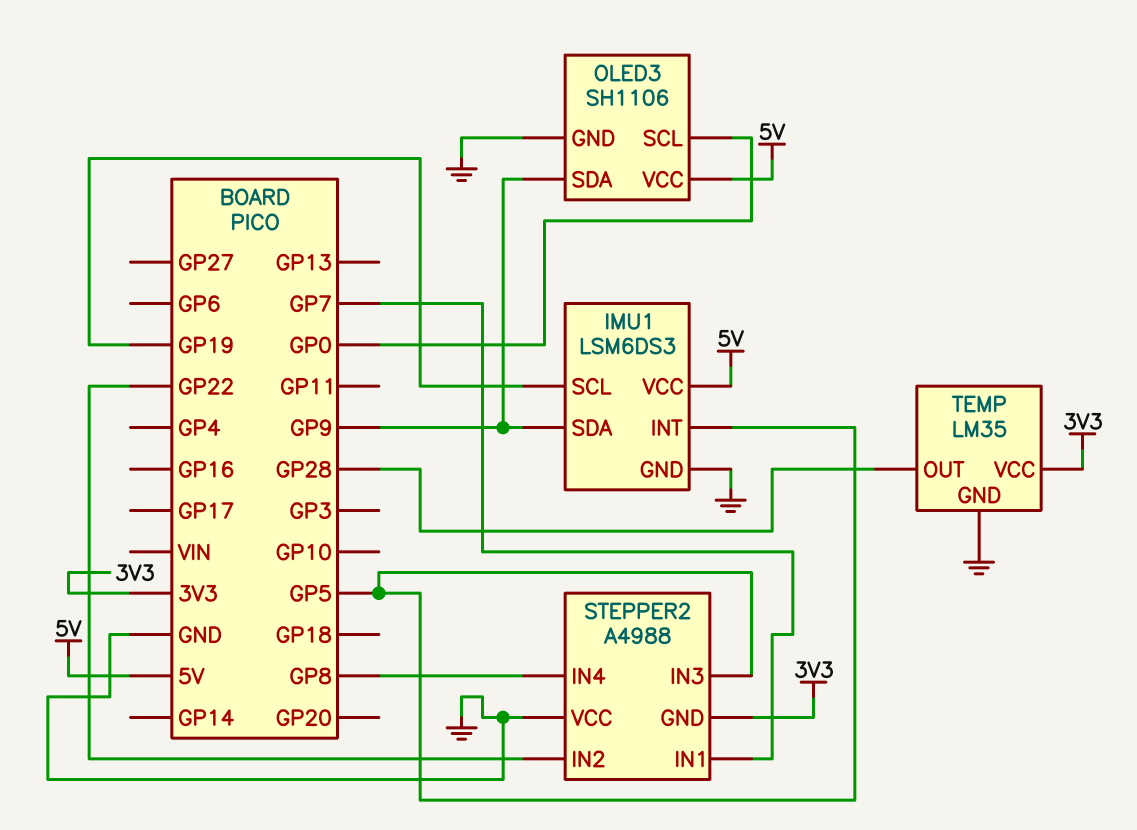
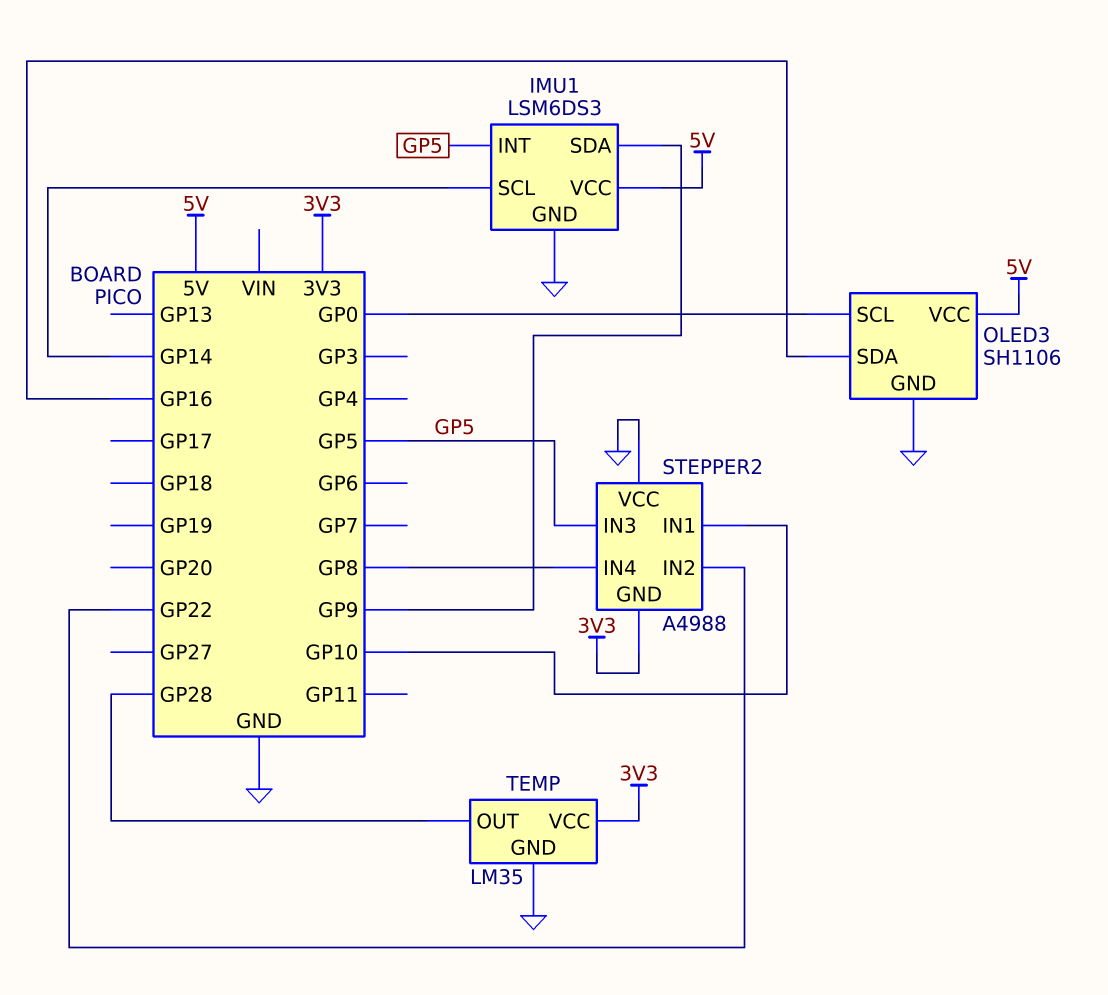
IMU1 pin SCL: GP19 -> GP14
OLED3 pin SDA: GP9 -> GP16
STEPPER2 pin IN1: GP7 -> GP10

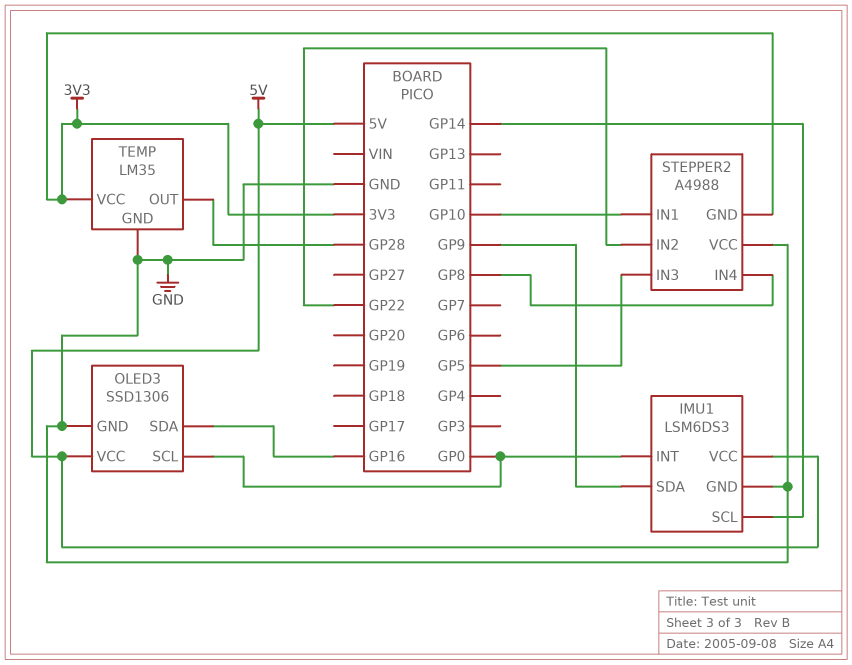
IMU1 pin INT: GP5 -> GP0
OLED3: SH1106 -> SSD1306

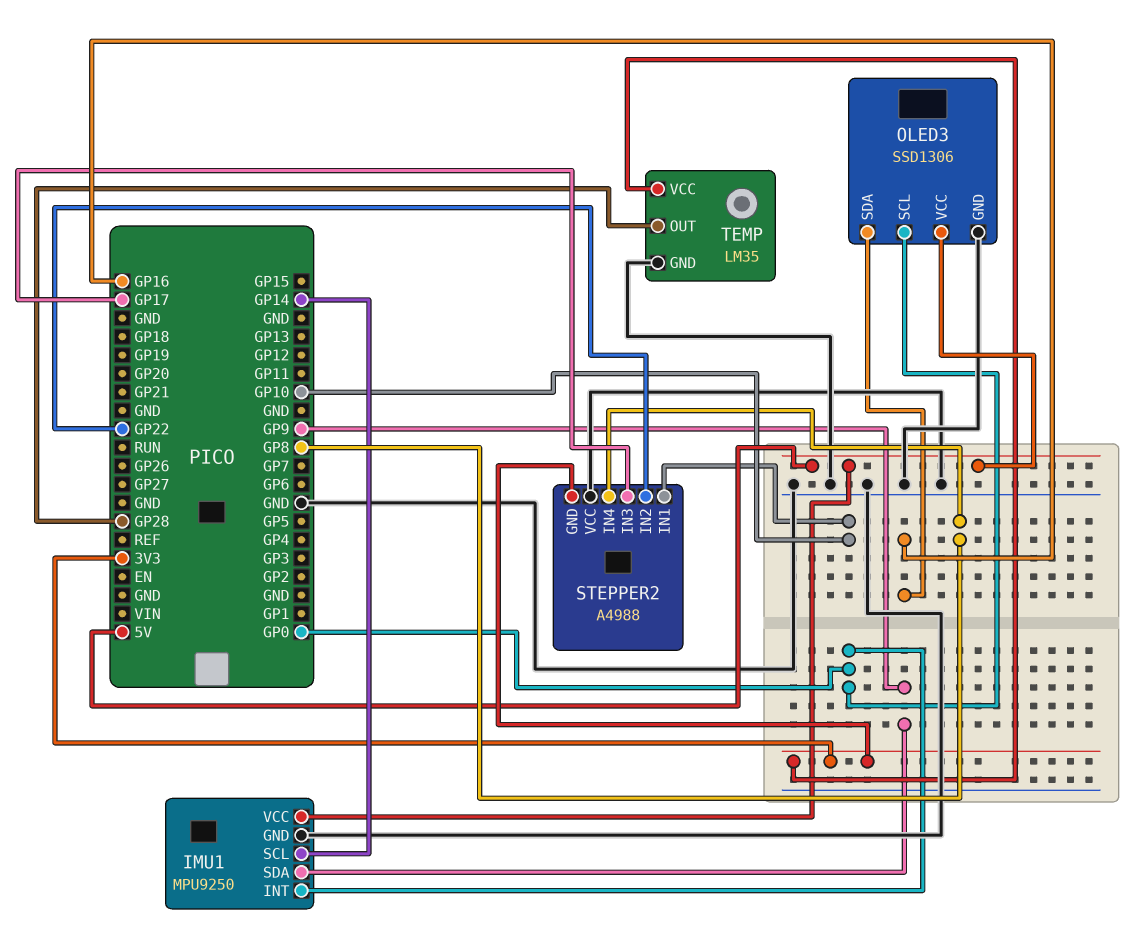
IMU1: LSM6DS3 -> MPU9250
STEPPER2 pin IN3: GP5 -> GP17

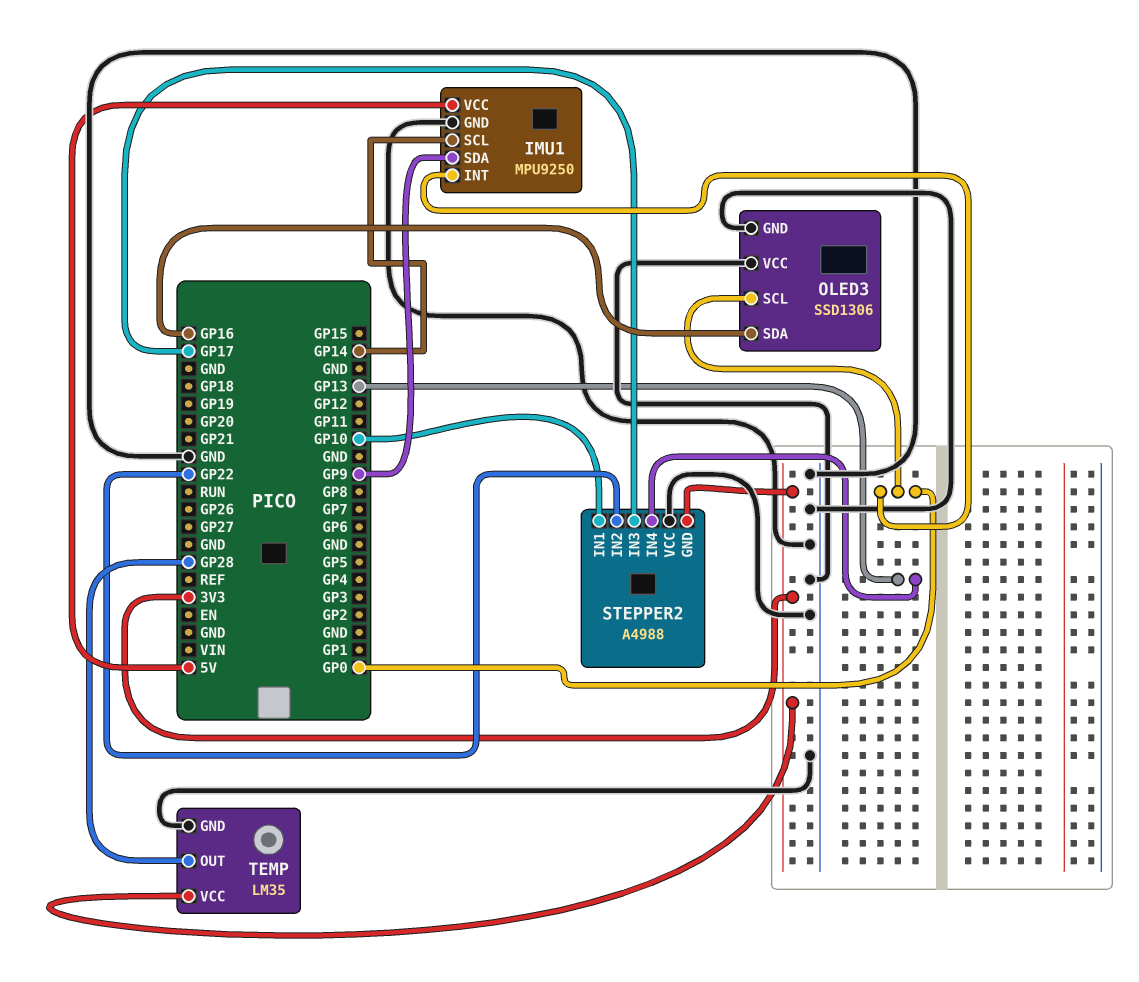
OLED3 pin VCC: 5V -> GND
STEPPER2 pin IN4: GP8 -> GP13

